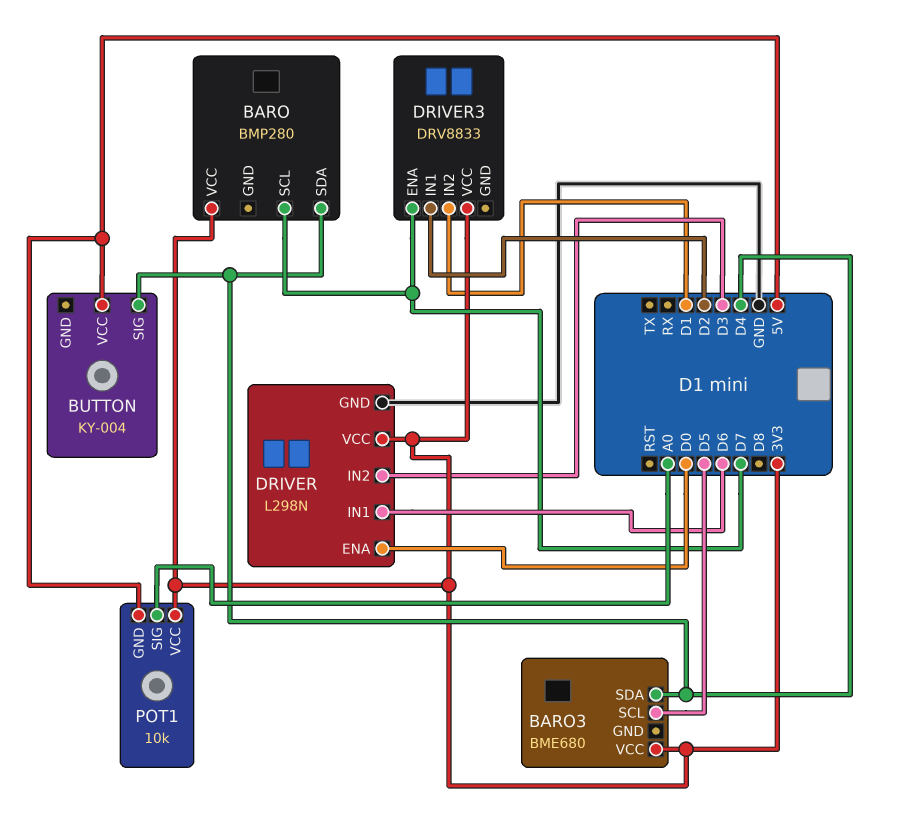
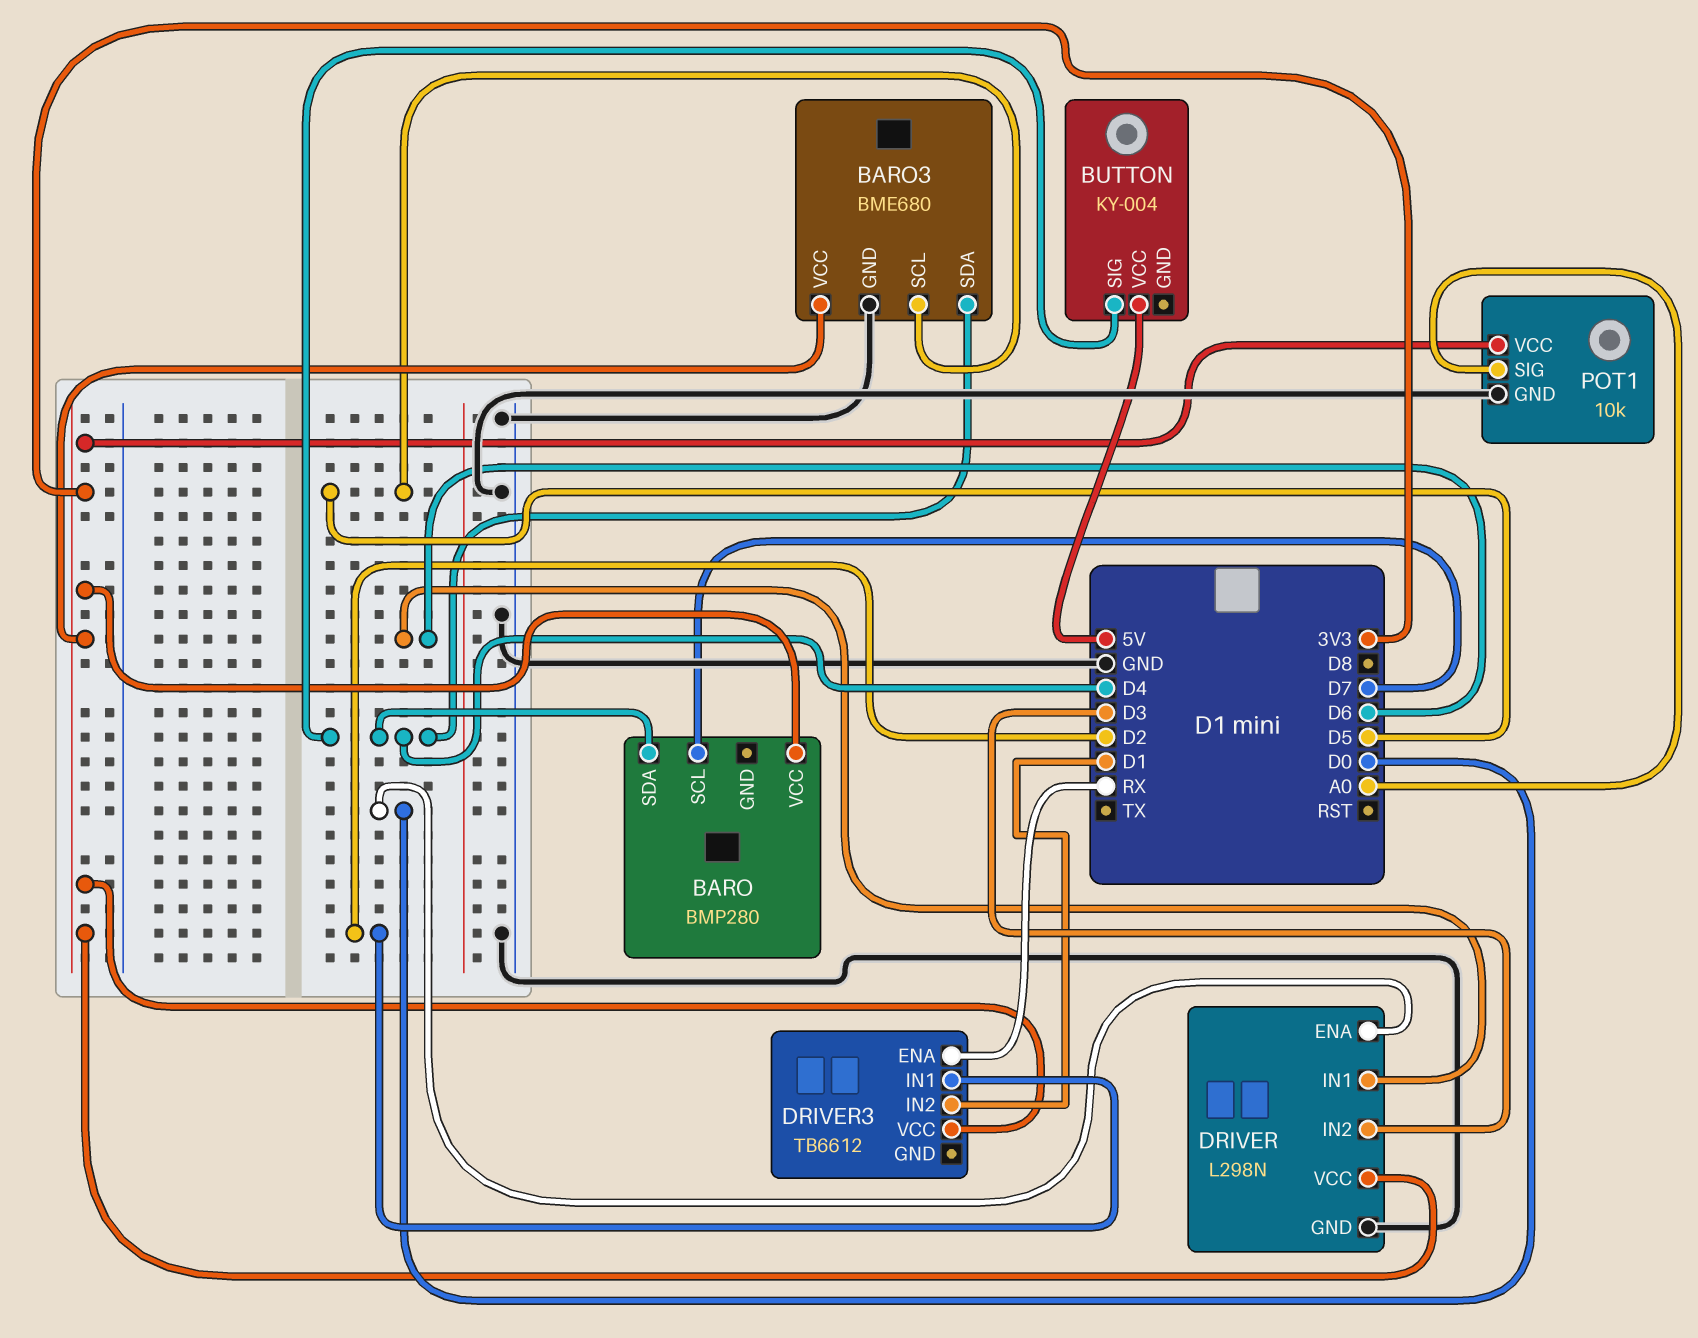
BARO3 pin GND: none -> GND
DRIVER3: DRV8833 -> TB6612
DRIVER3 pin ENA: D7 -> RX
POT1 pin GND: 5V -> GND

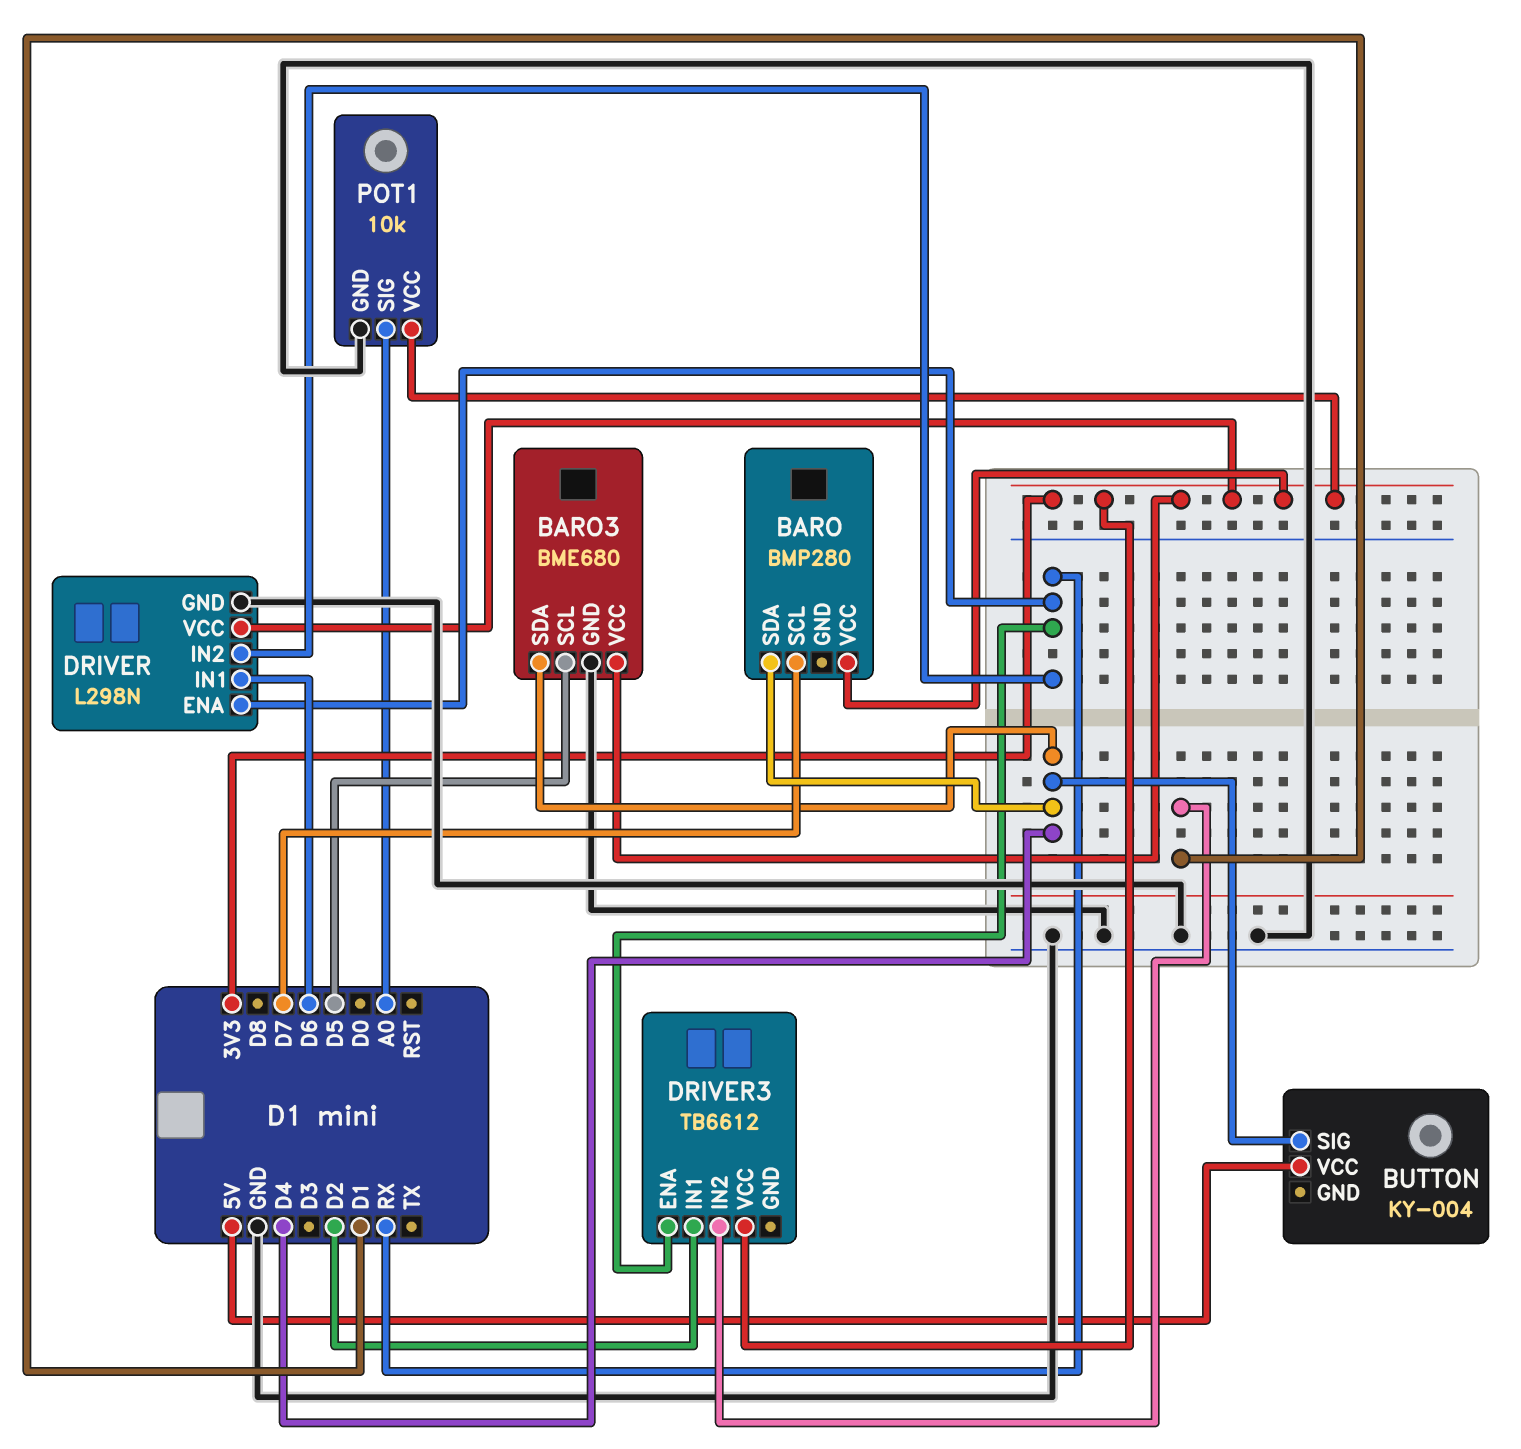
DRIVER pin ENA: D0 -> RX
DRIVER pin IN2: D3 -> RX

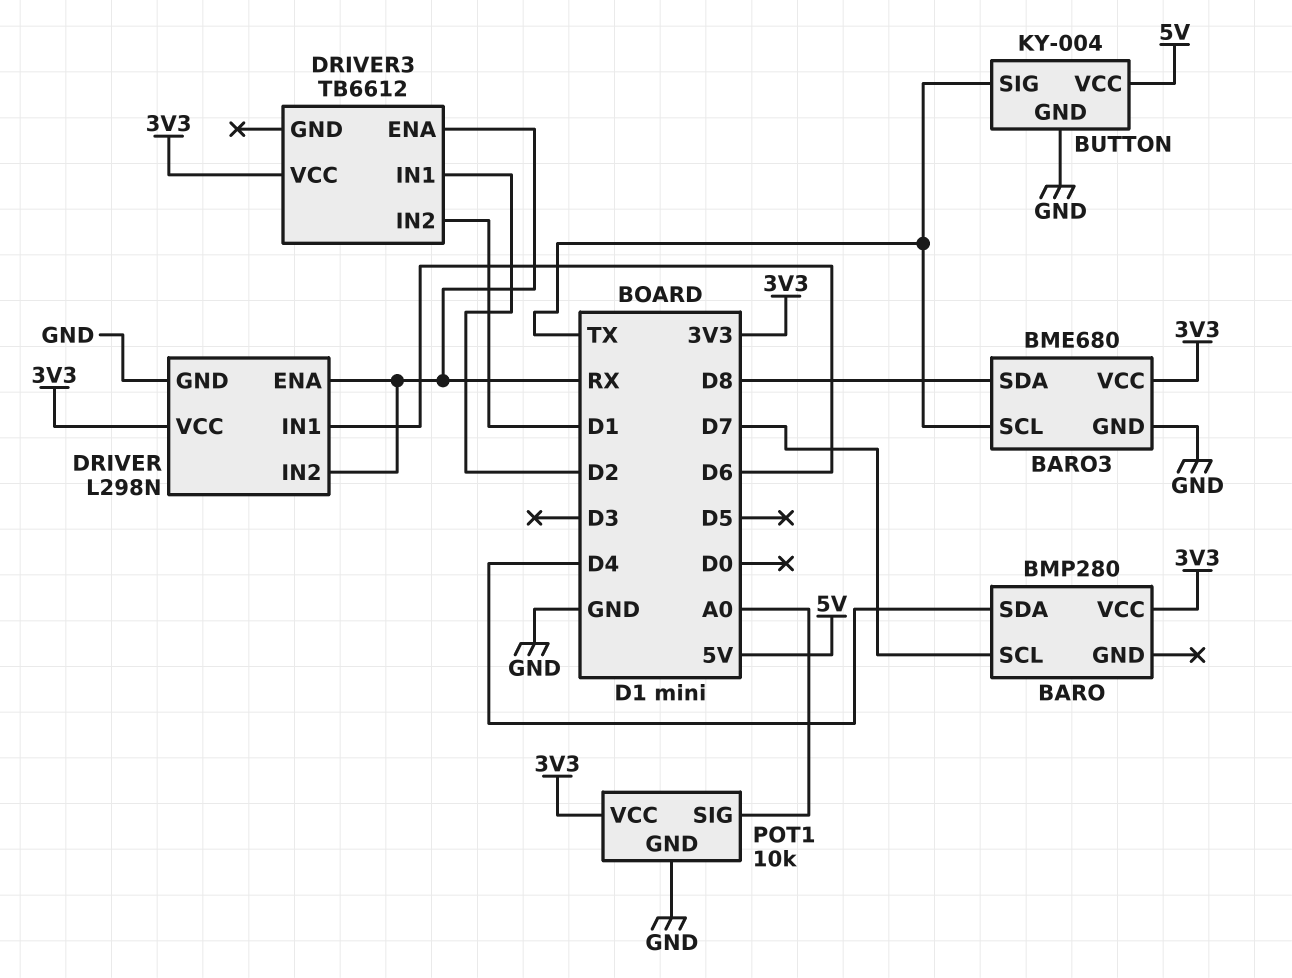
BARO3 pin SCL: D5 -> TX
BARO3 pin SDA: D4 -> D8
BUTTON pin GND: none -> GND
BUTTON pin SIG: D4 -> TX

